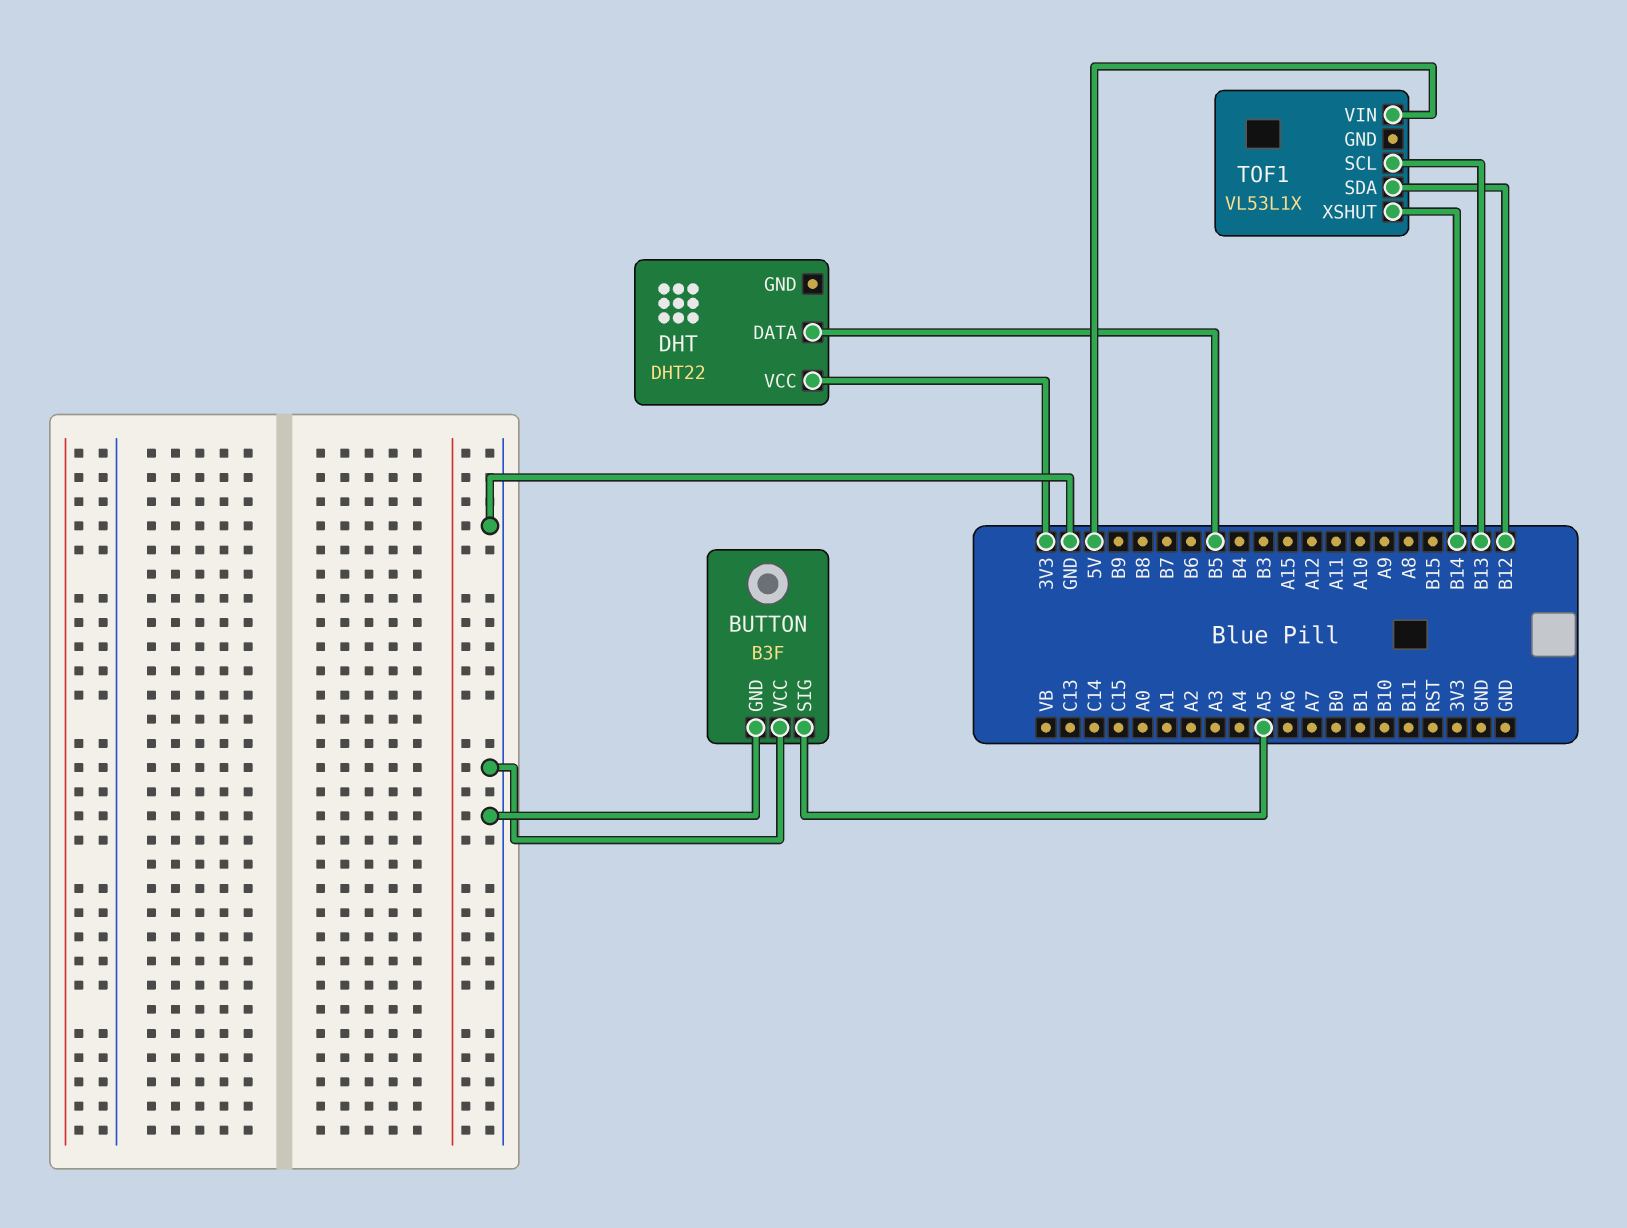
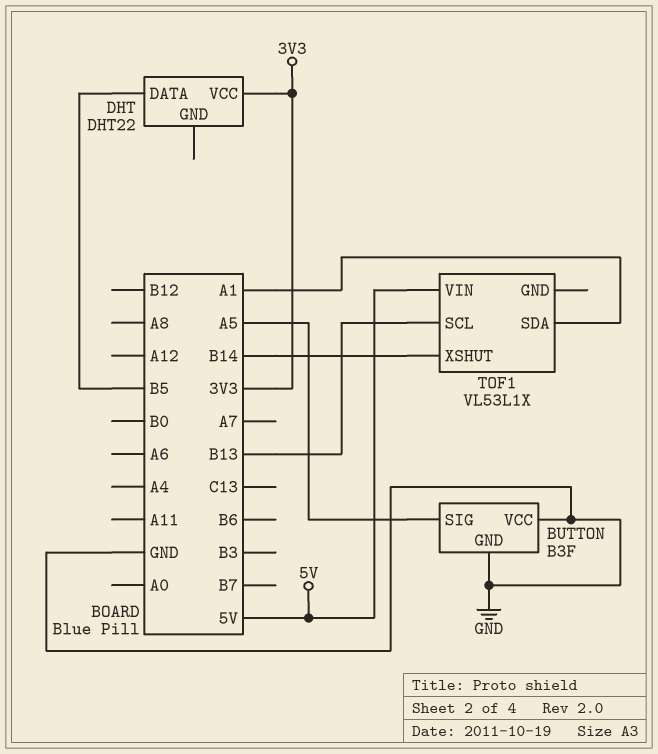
TOF1 pin SDA: B12 -> A1

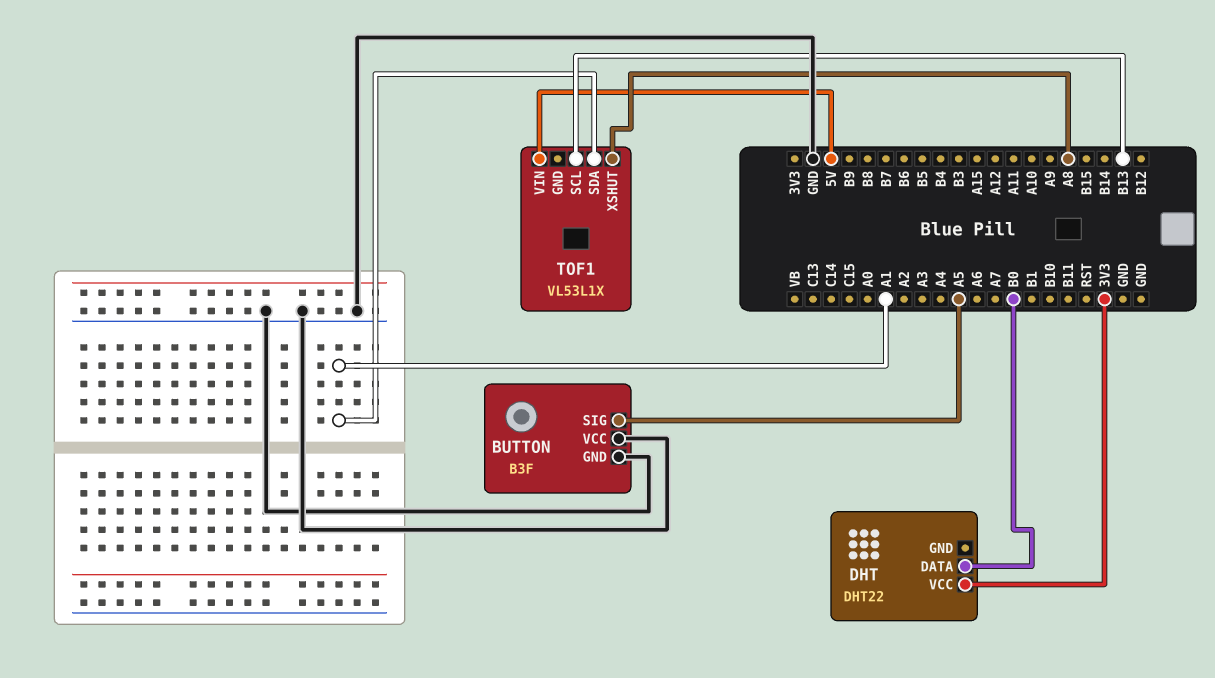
DHT pin DATA: B5 -> B0
TOF1 pin XSHUT: B14 -> A8

